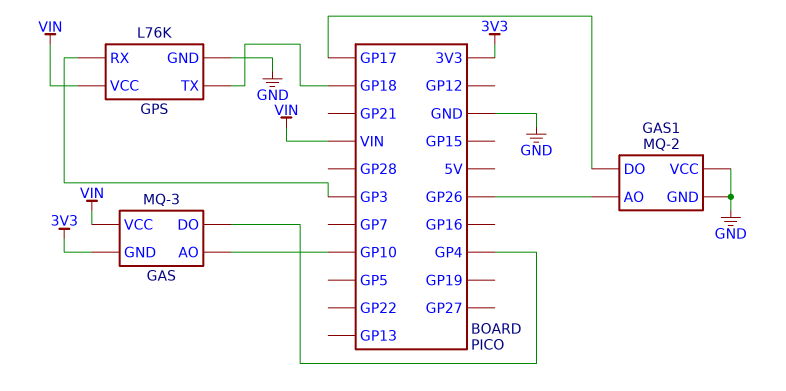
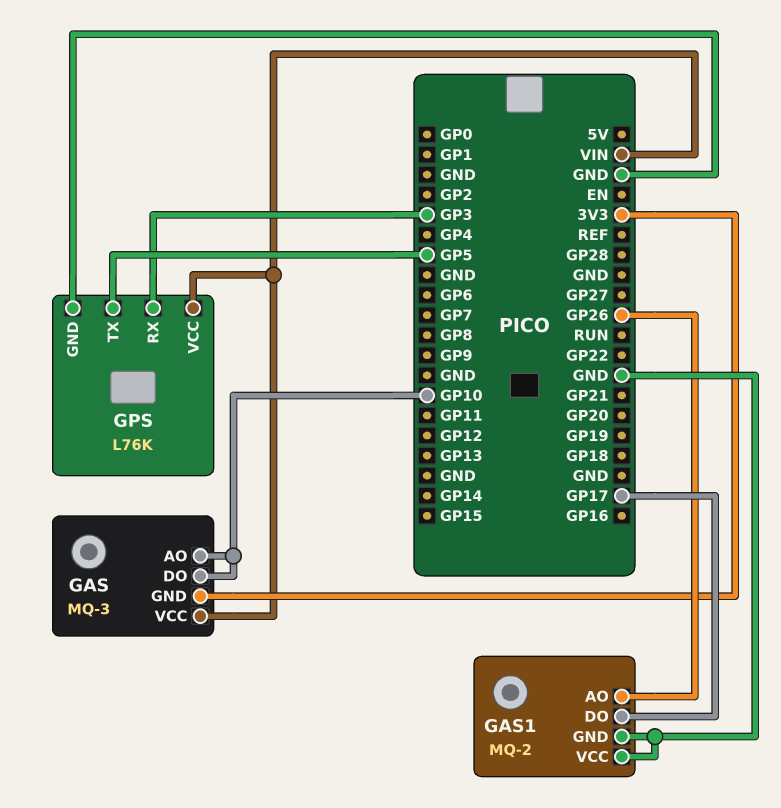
GAS pin DO: GP4 -> GP10
GPS pin TX: GP18 -> GP5

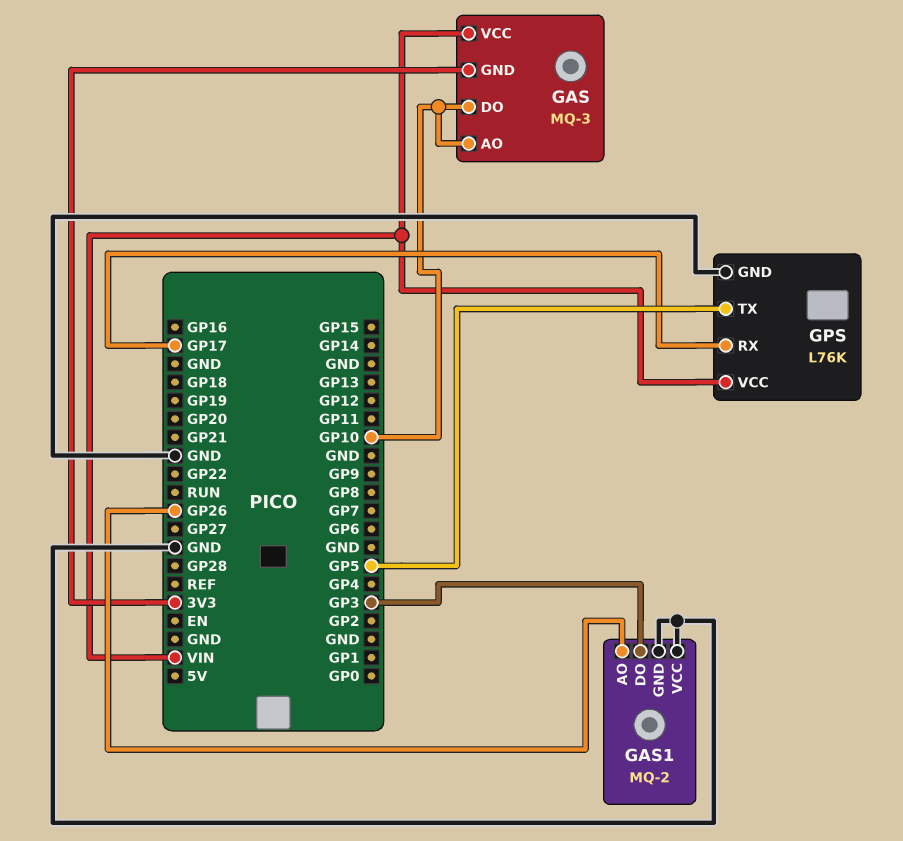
GAS1 pin DO: GP17 -> GP3
GPS pin RX: GP3 -> GP17

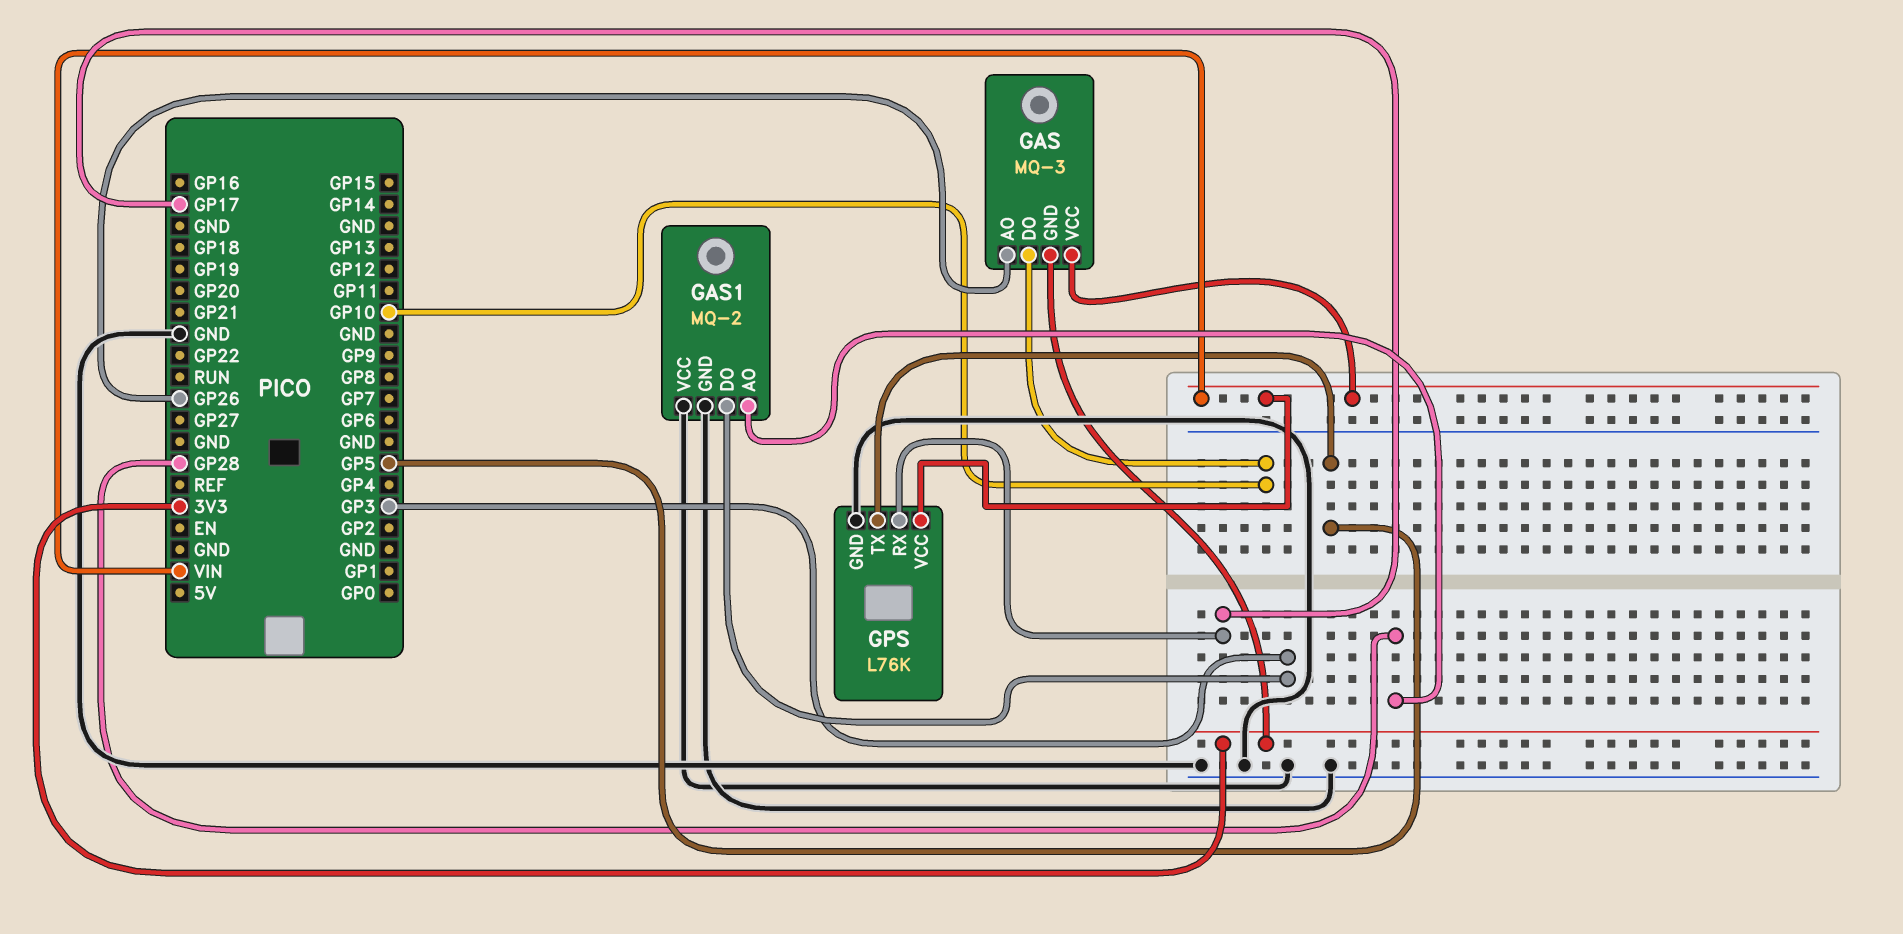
GAS pin AO: GP10 -> GP26
GAS1 pin AO: GP26 -> GP28

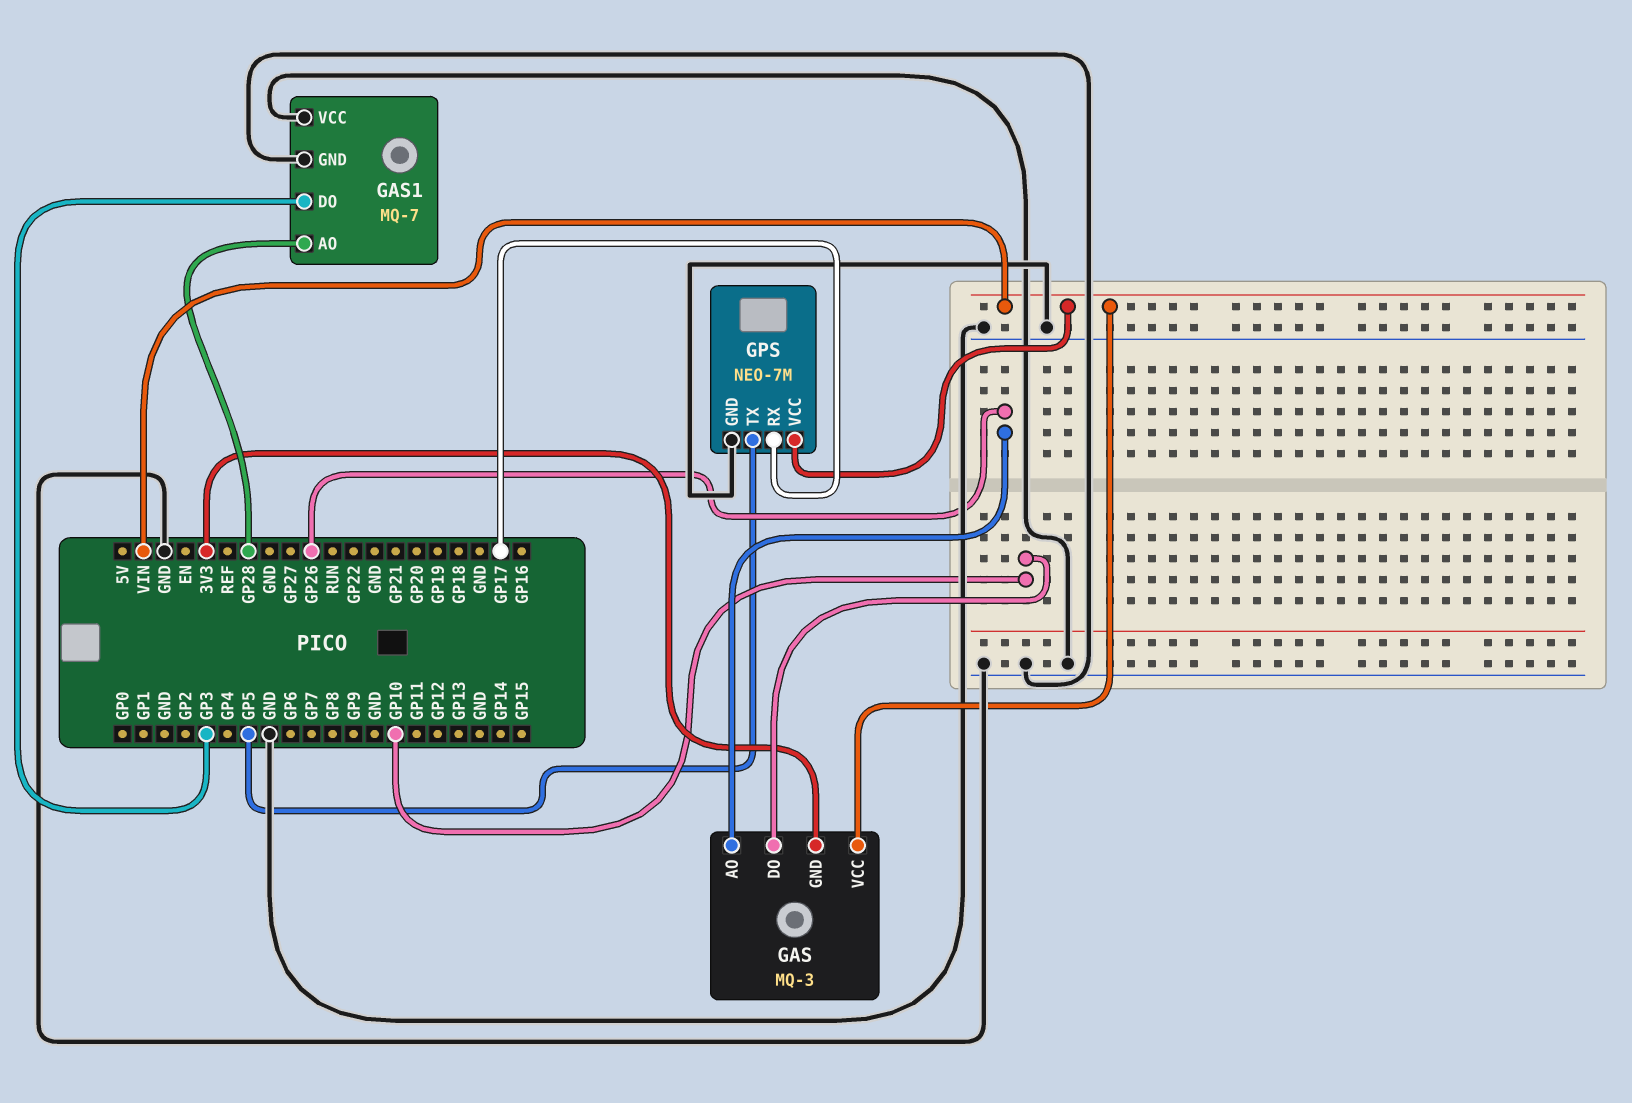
GAS1: MQ-2 -> MQ-7
GPS: L76K -> NEO-7M

